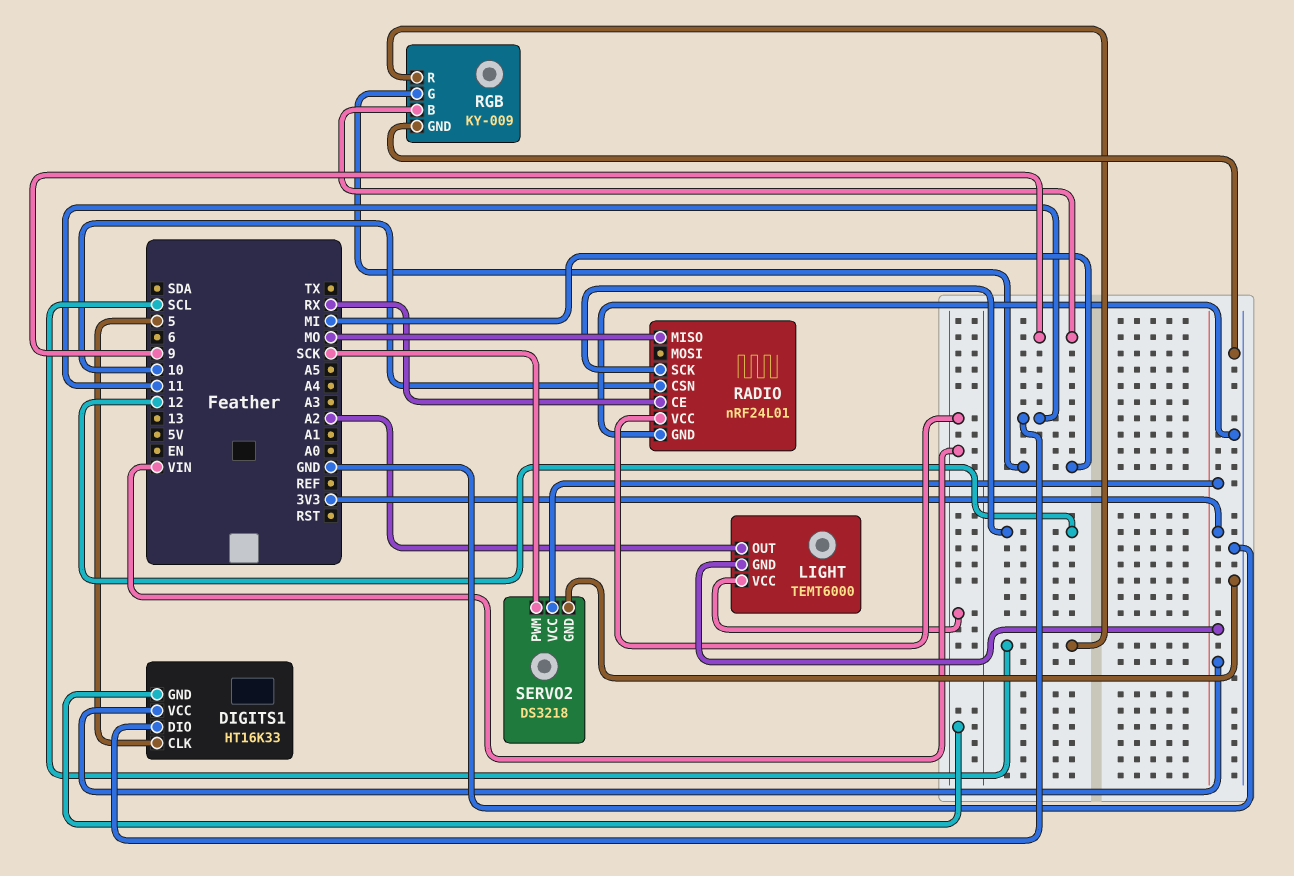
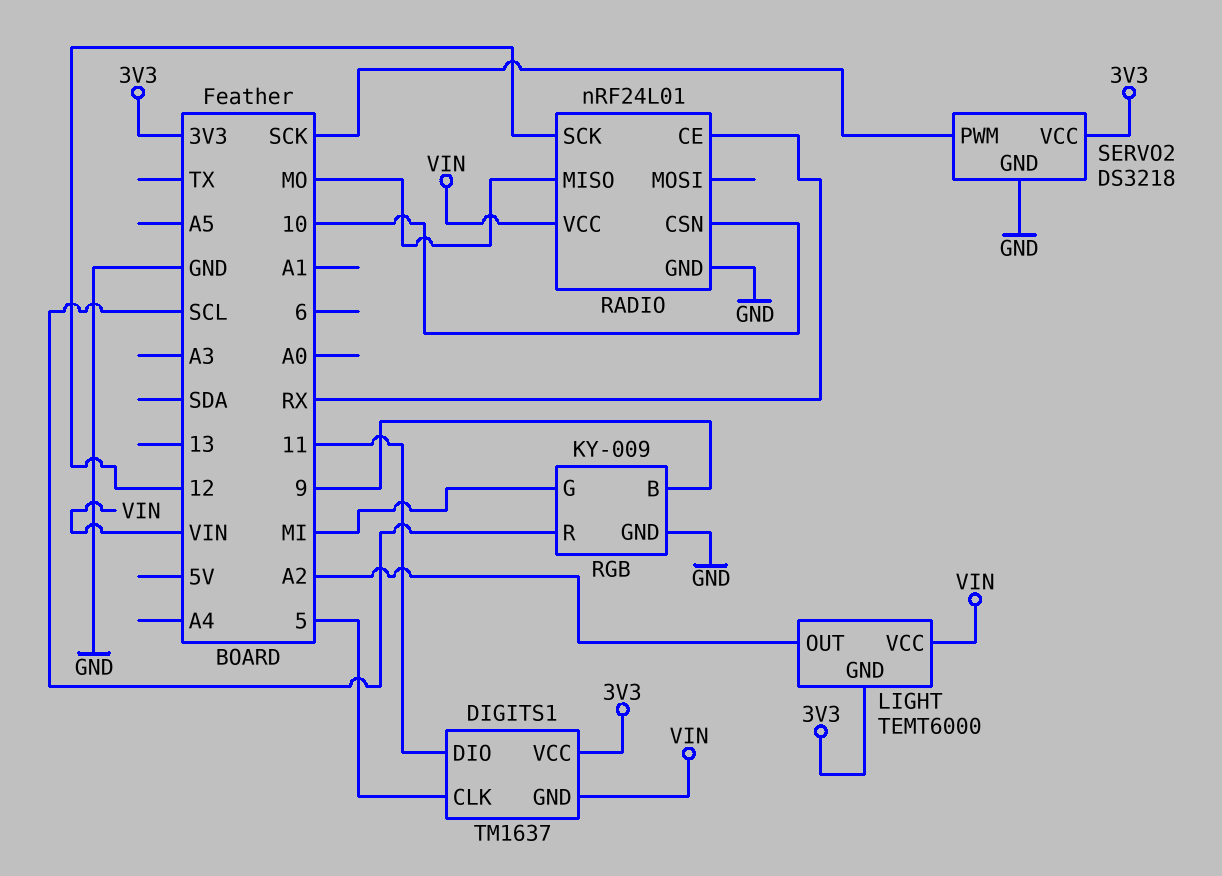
DIGITS1: HT16K33 -> TM1637

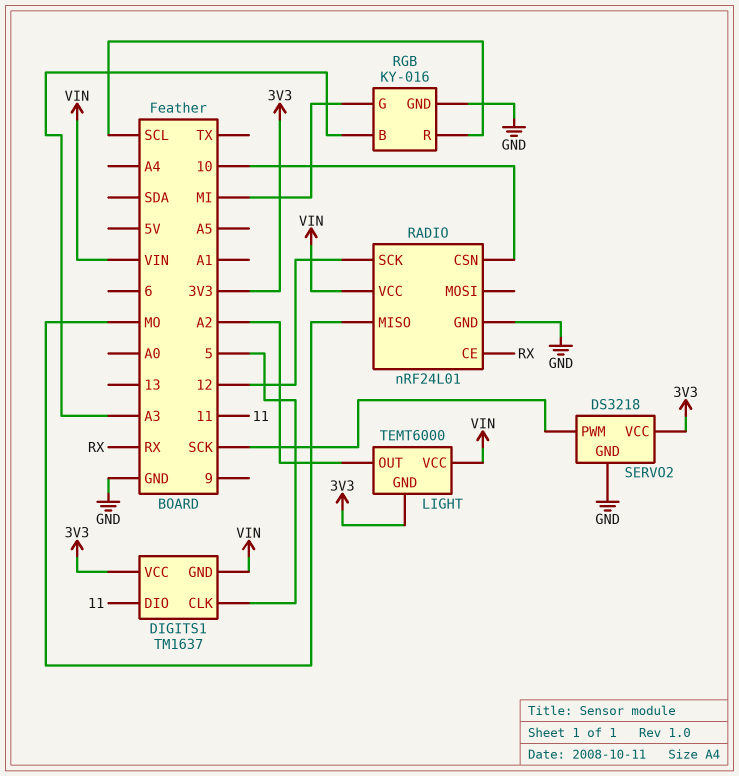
RGB: KY-009 -> KY-016
RGB pin B: 9 -> A3

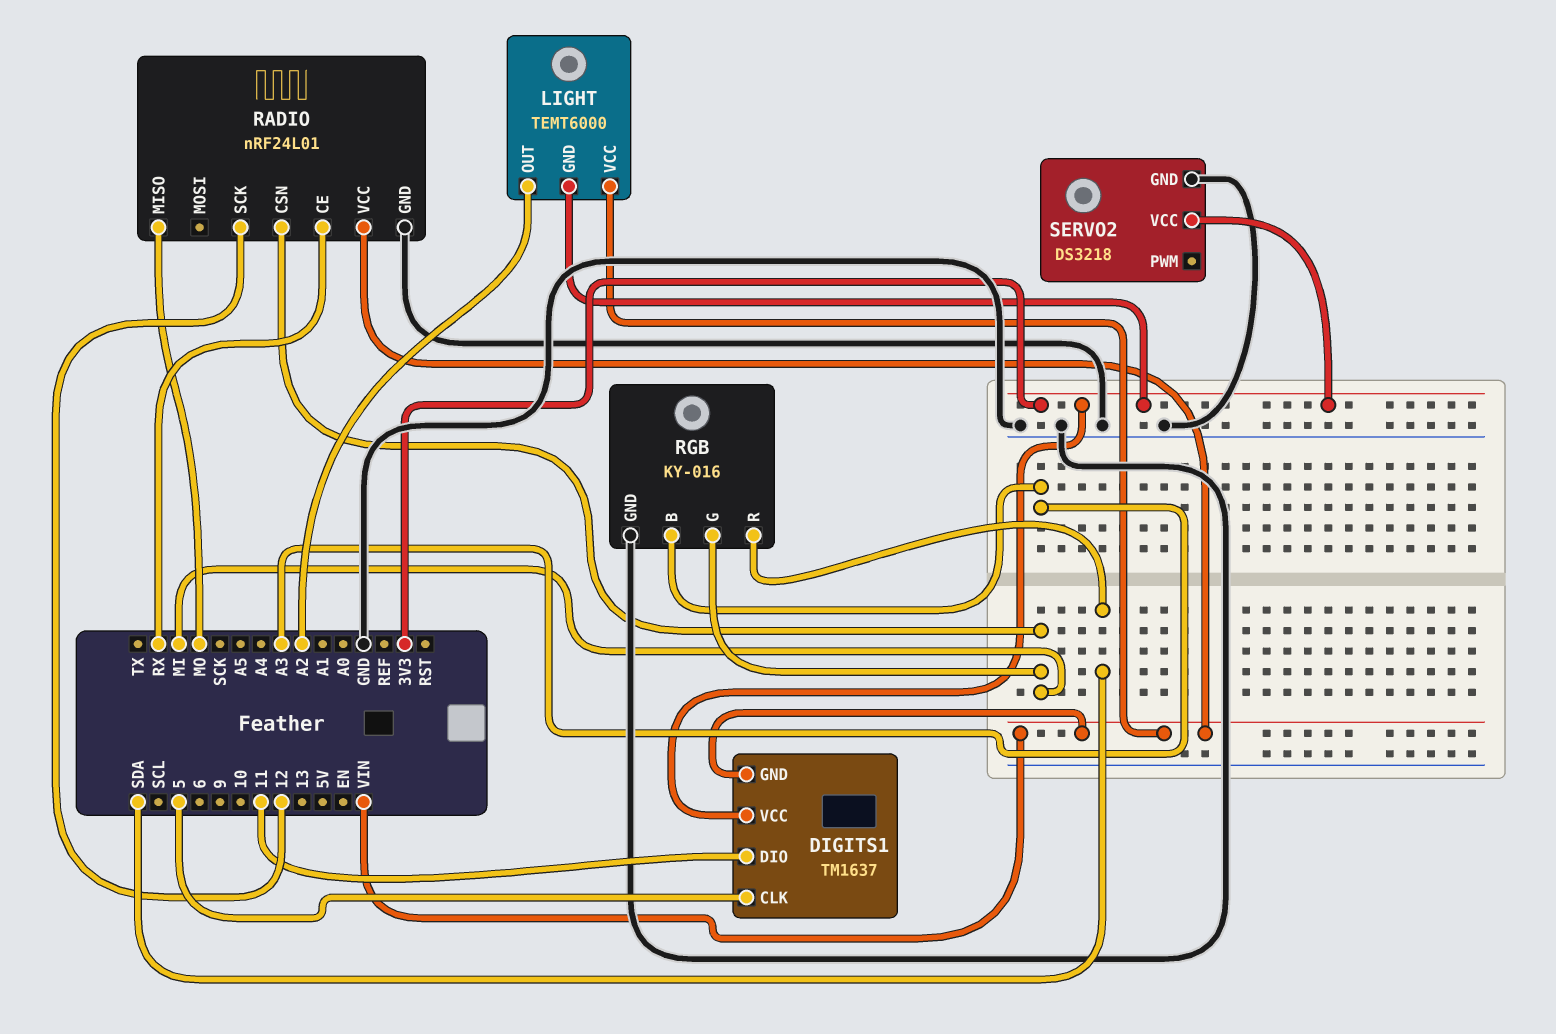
RADIO pin CSN: 10 -> MI
RGB pin R: SCL -> SDA
SERVO2 pin PWM: SCK -> none

